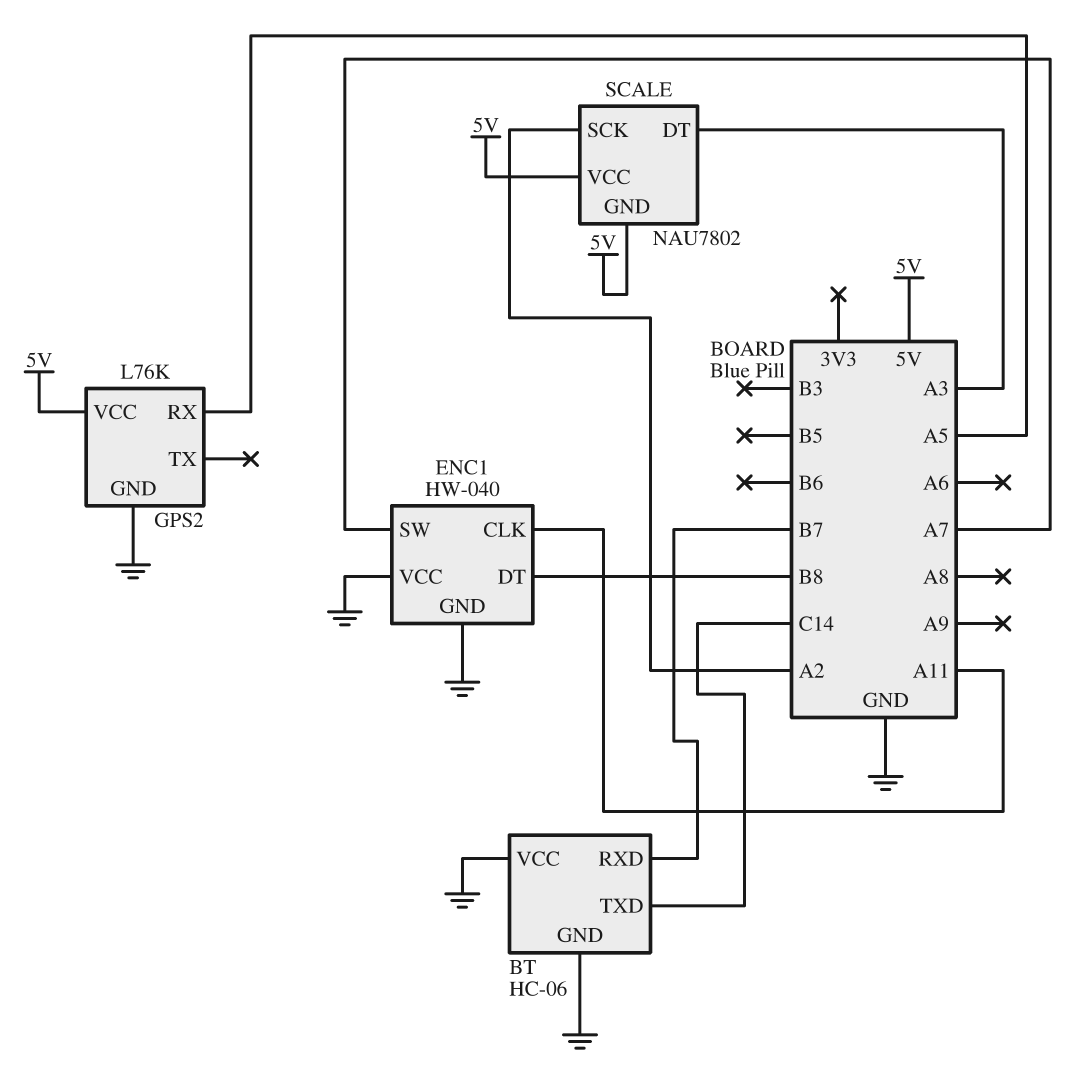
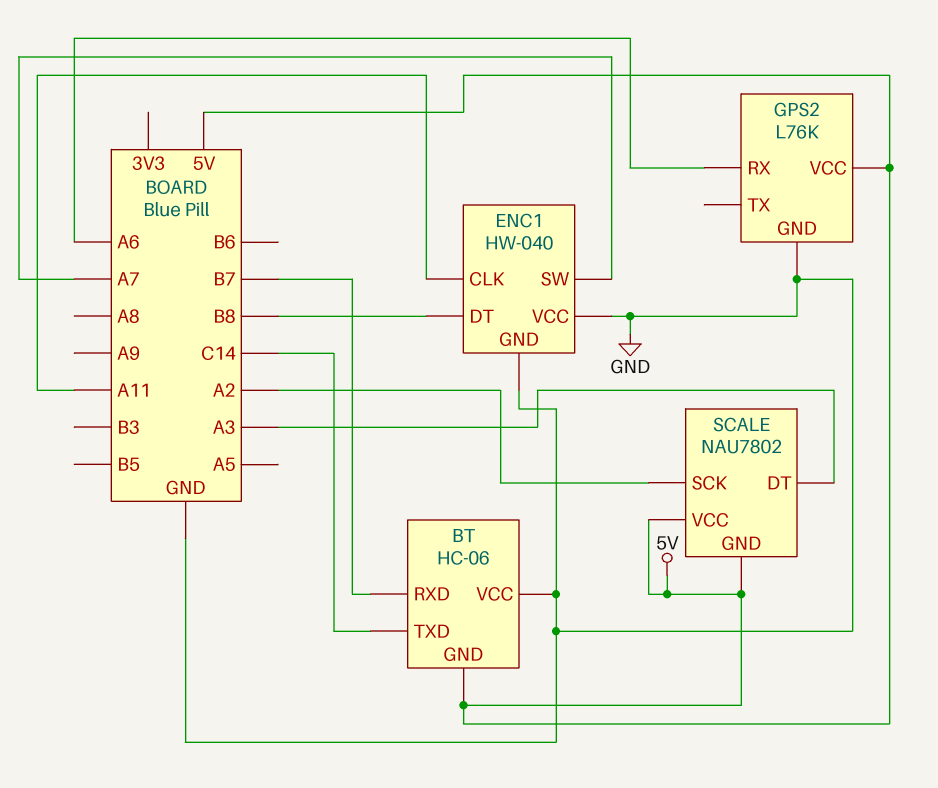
BT pin GND: GND -> 5V
GPS2 pin RX: A5 -> A6

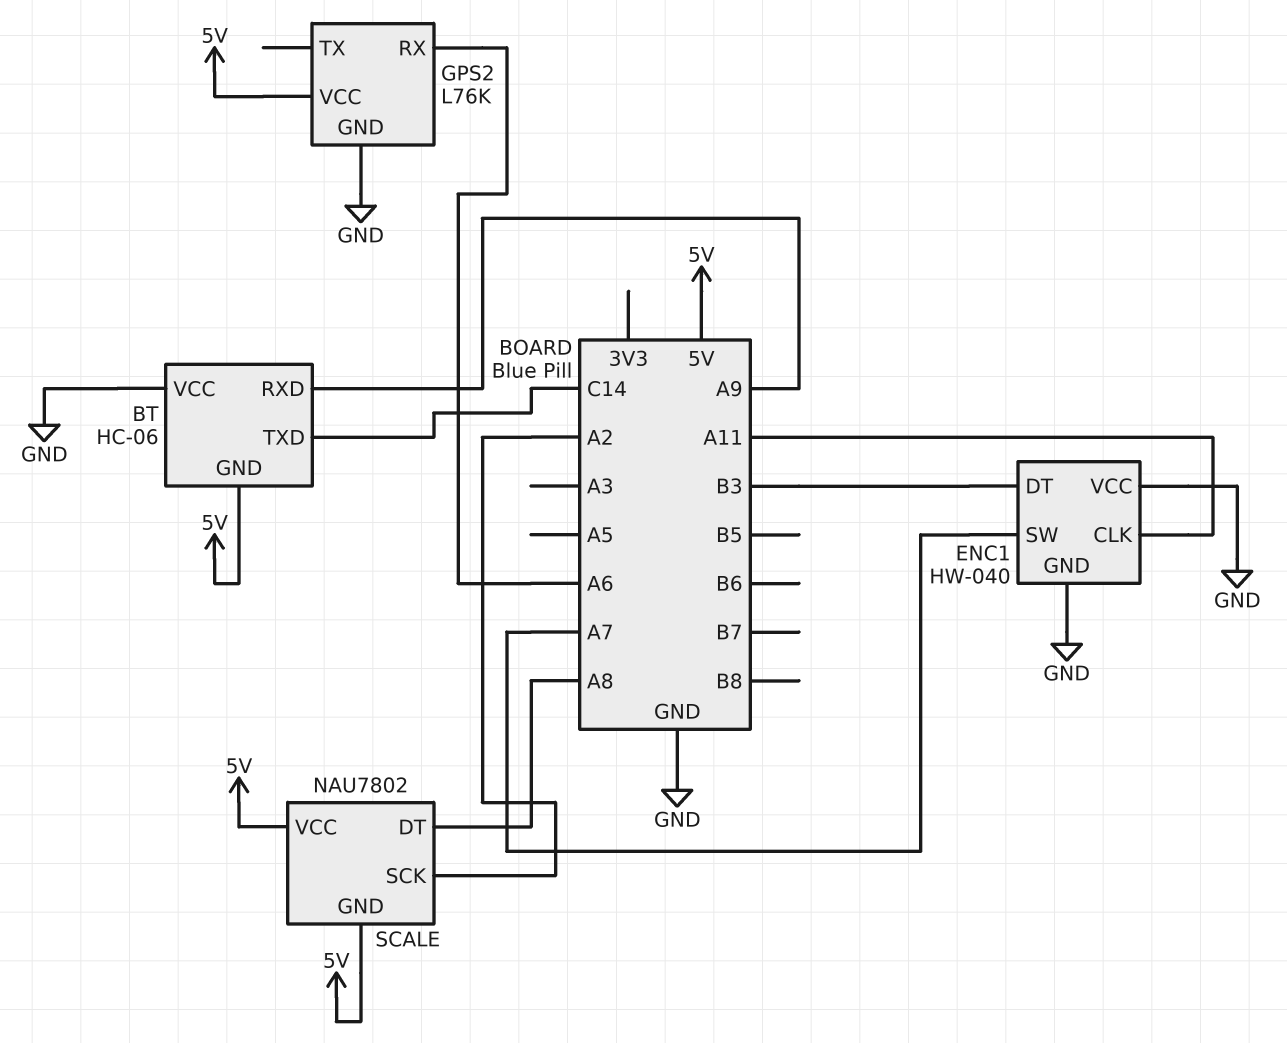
BT pin RXD: B7 -> A9
ENC1 pin DT: B8 -> B3
SCALE pin DT: A3 -> A8

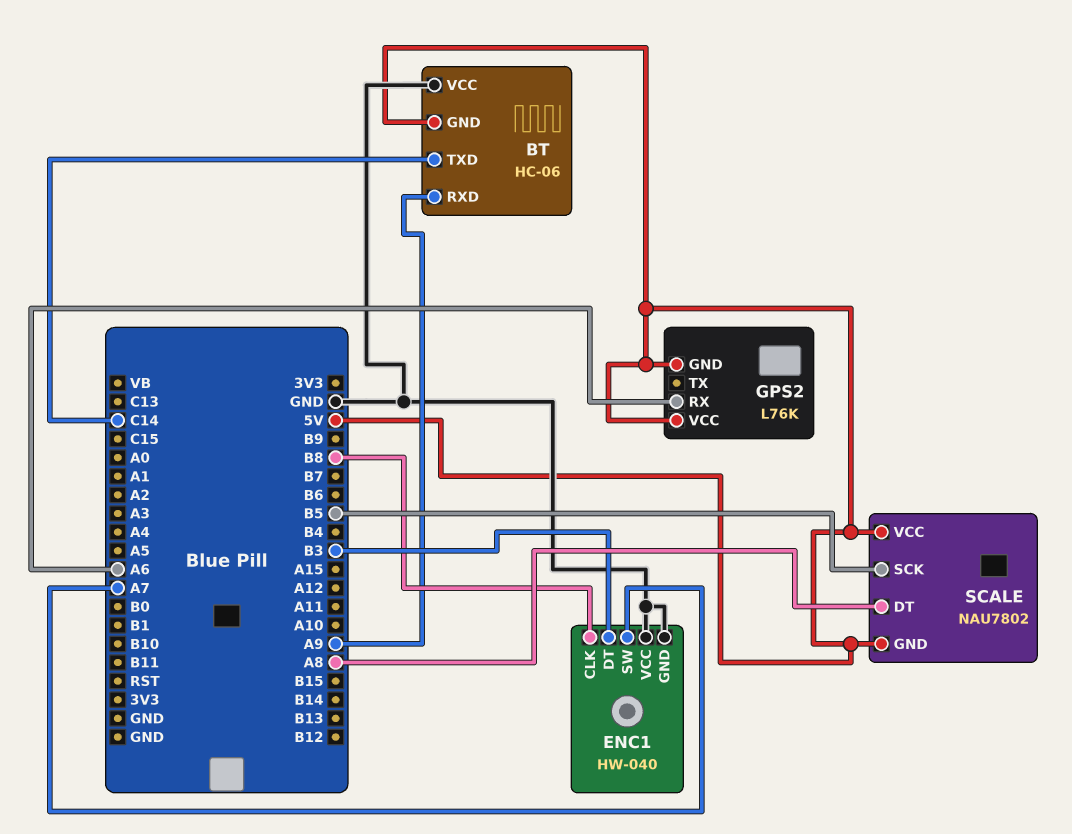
ENC1 pin CLK: A11 -> B8
GPS2 pin GND: GND -> 5V
SCALE pin SCK: A2 -> B5

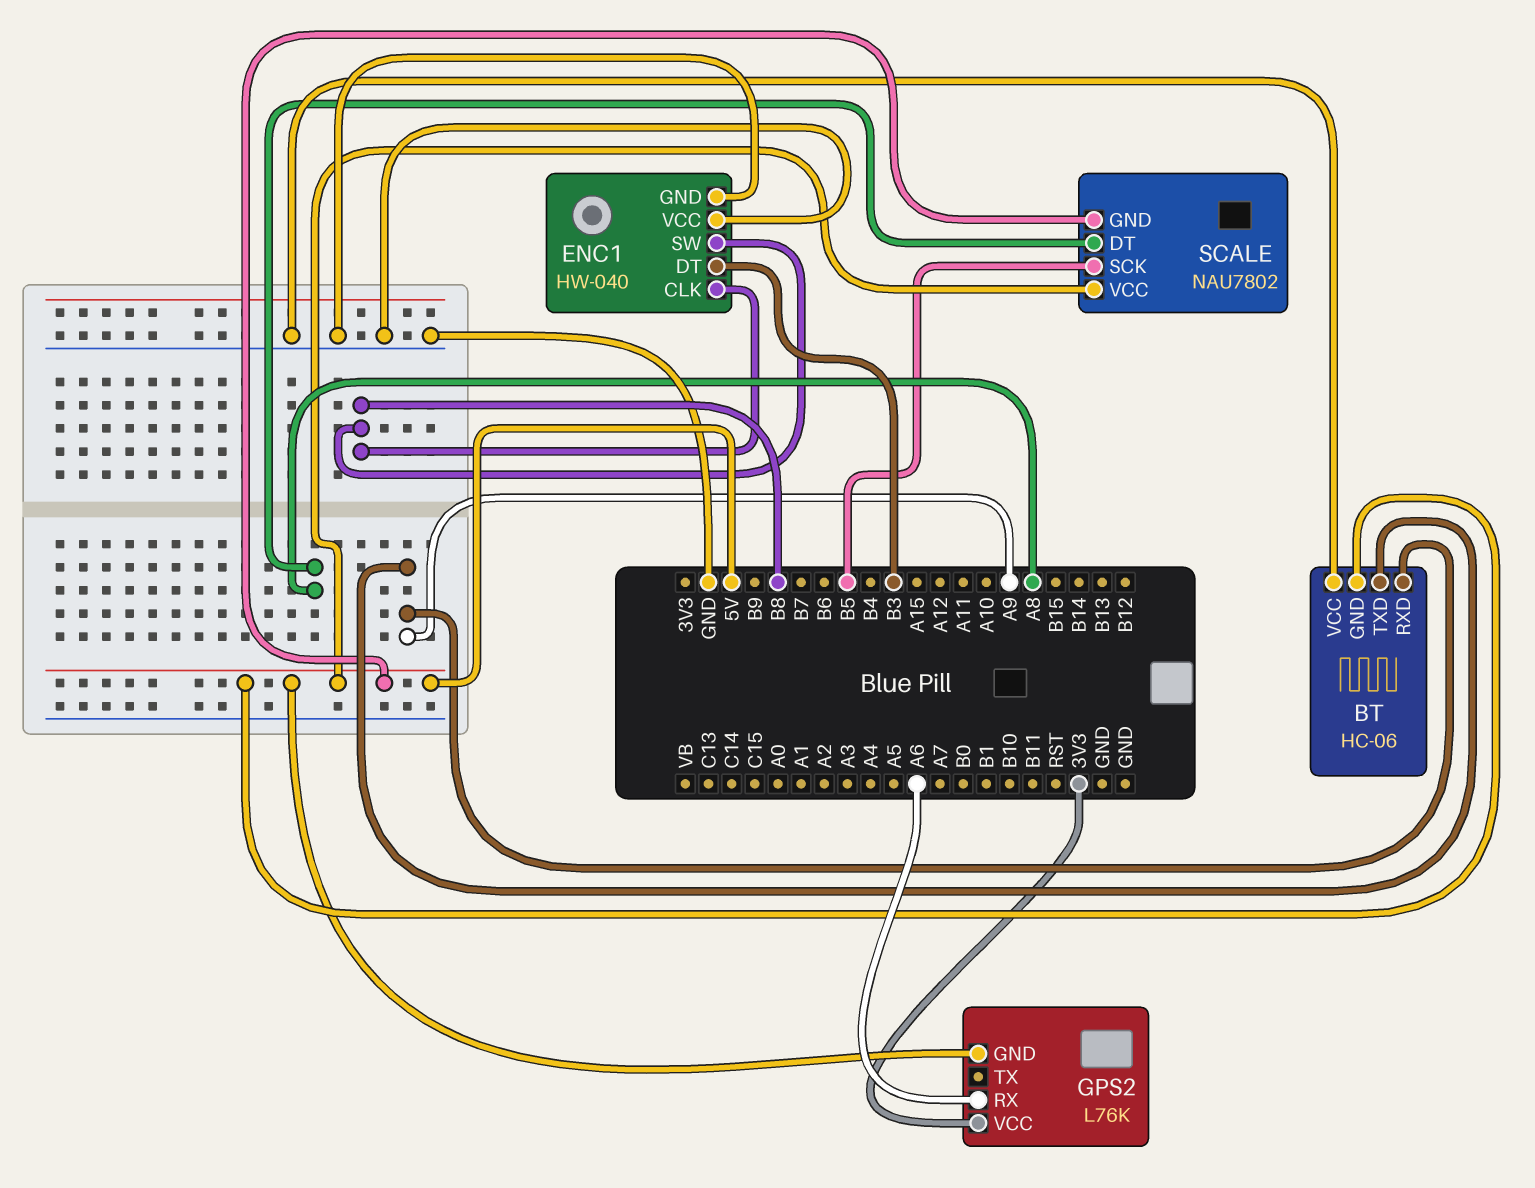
BT pin TXD: C14 -> A9
ENC1 pin SW: A7 -> B8
GPS2 pin VCC: 5V -> 3V3

